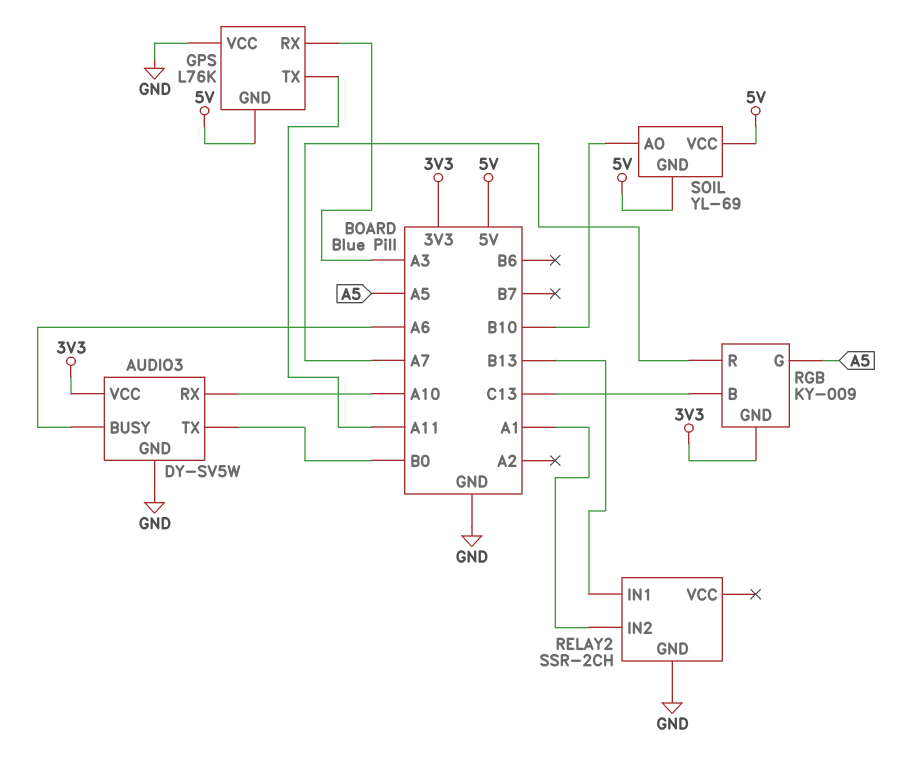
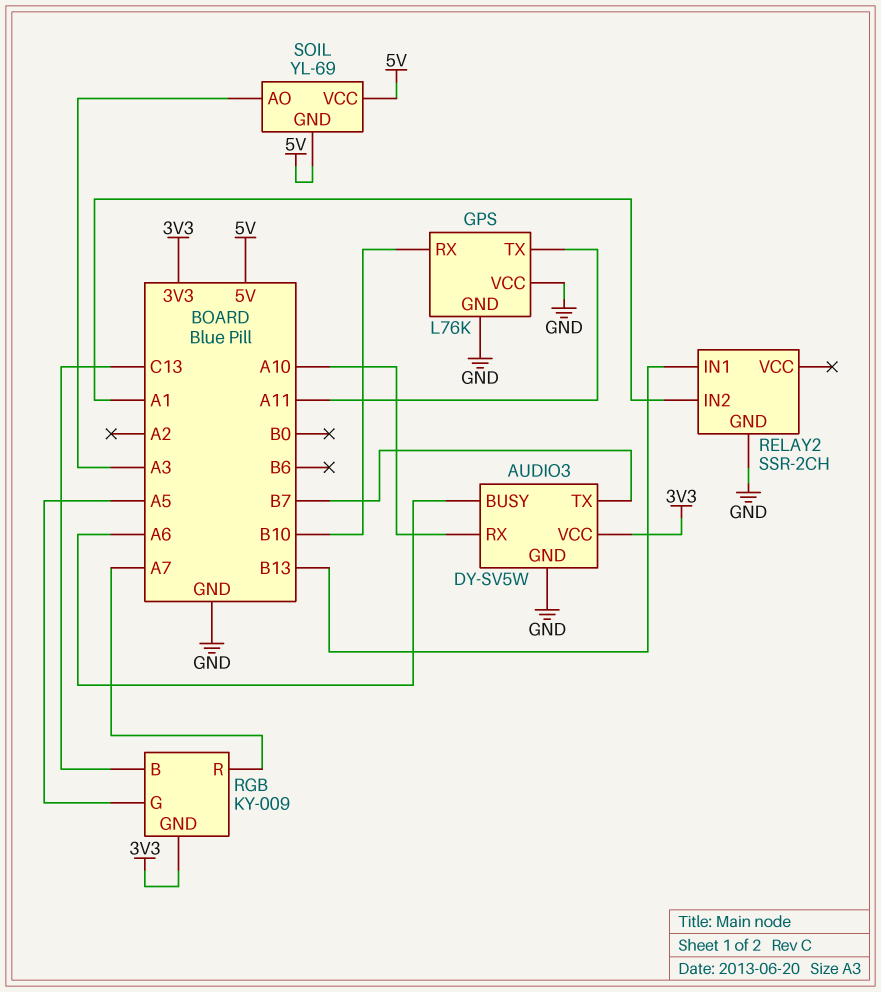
AUDIO3 pin TX: B0 -> B7
GPS pin GND: 5V -> GND
GPS pin RX: A3 -> B10
SOIL pin AO: B10 -> A3

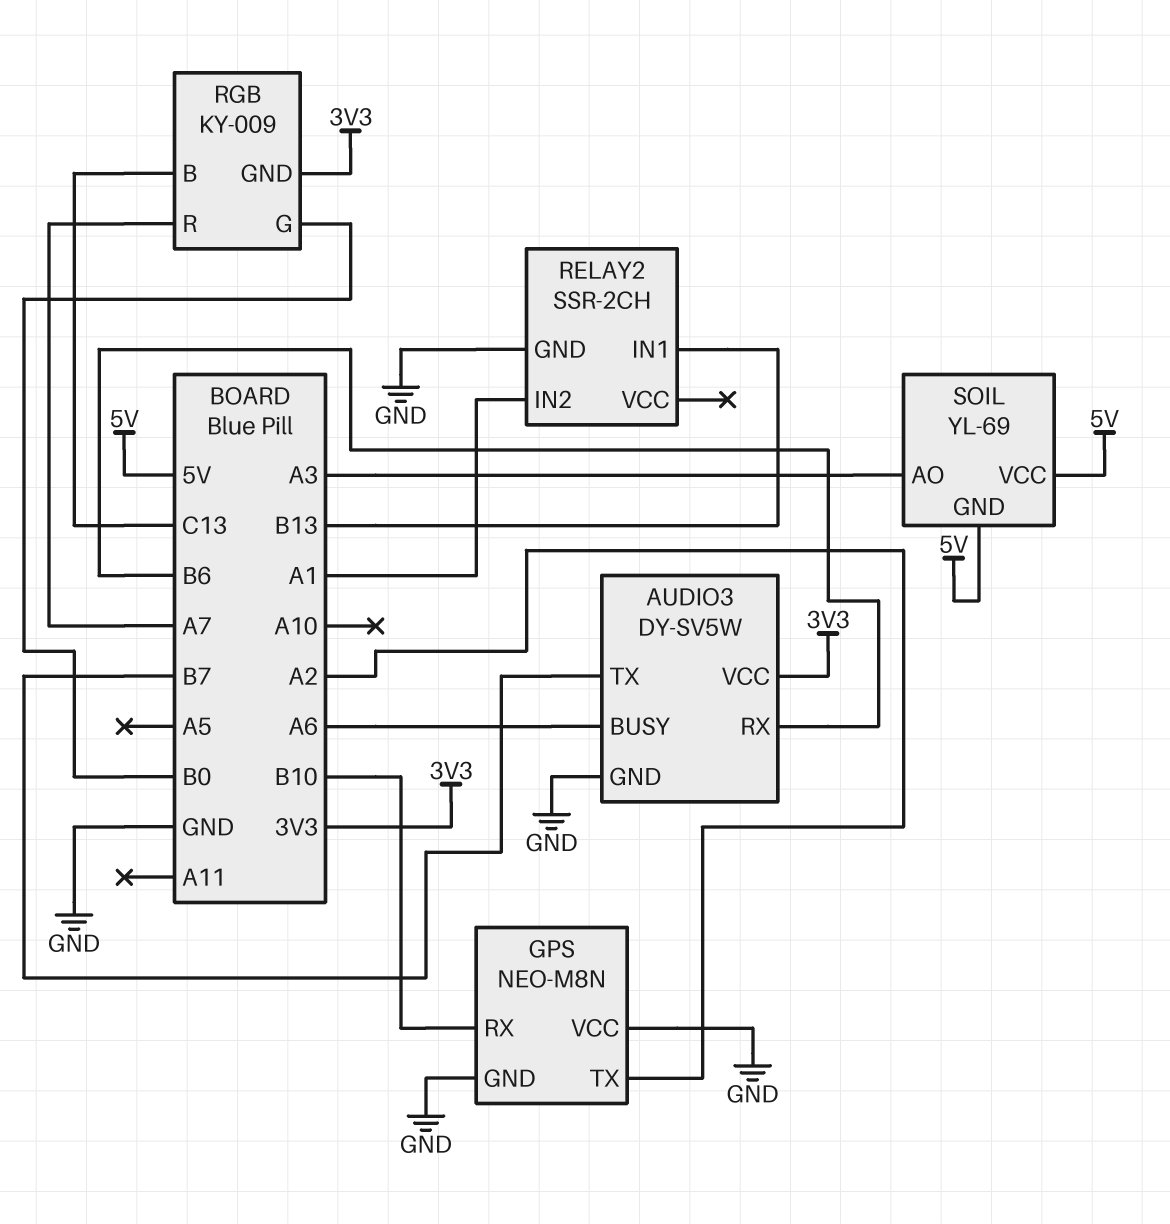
AUDIO3 pin RX: A10 -> B6
GPS: L76K -> NEO-M8N
GPS pin TX: A11 -> A2
RGB pin G: A5 -> B0

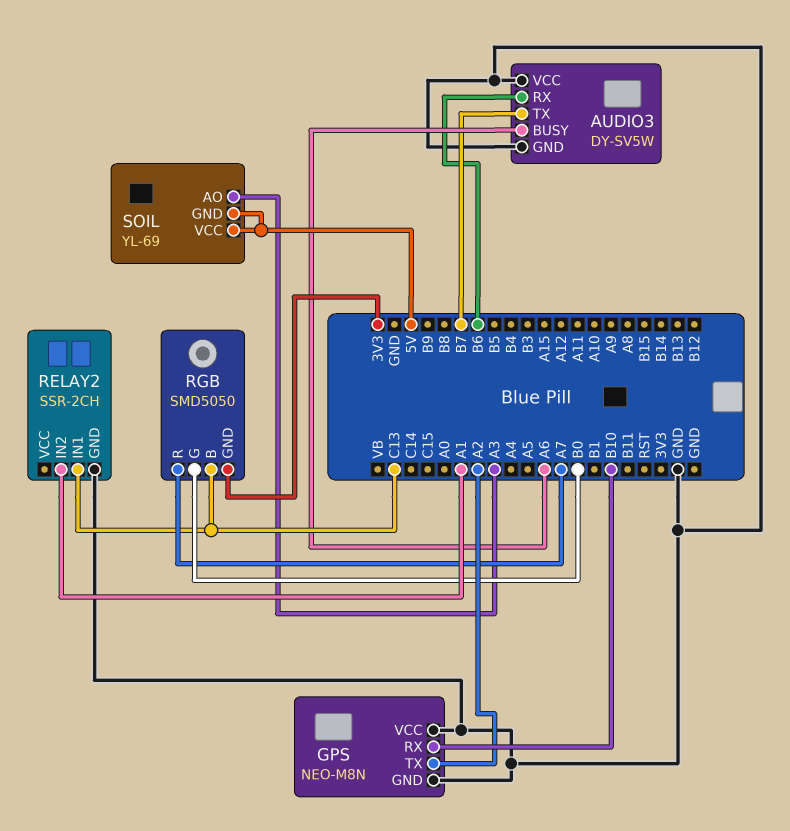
AUDIO3 pin VCC: 3V3 -> GND
RELAY2 pin IN1: B13 -> C13
RGB: KY-009 -> SMD5050

